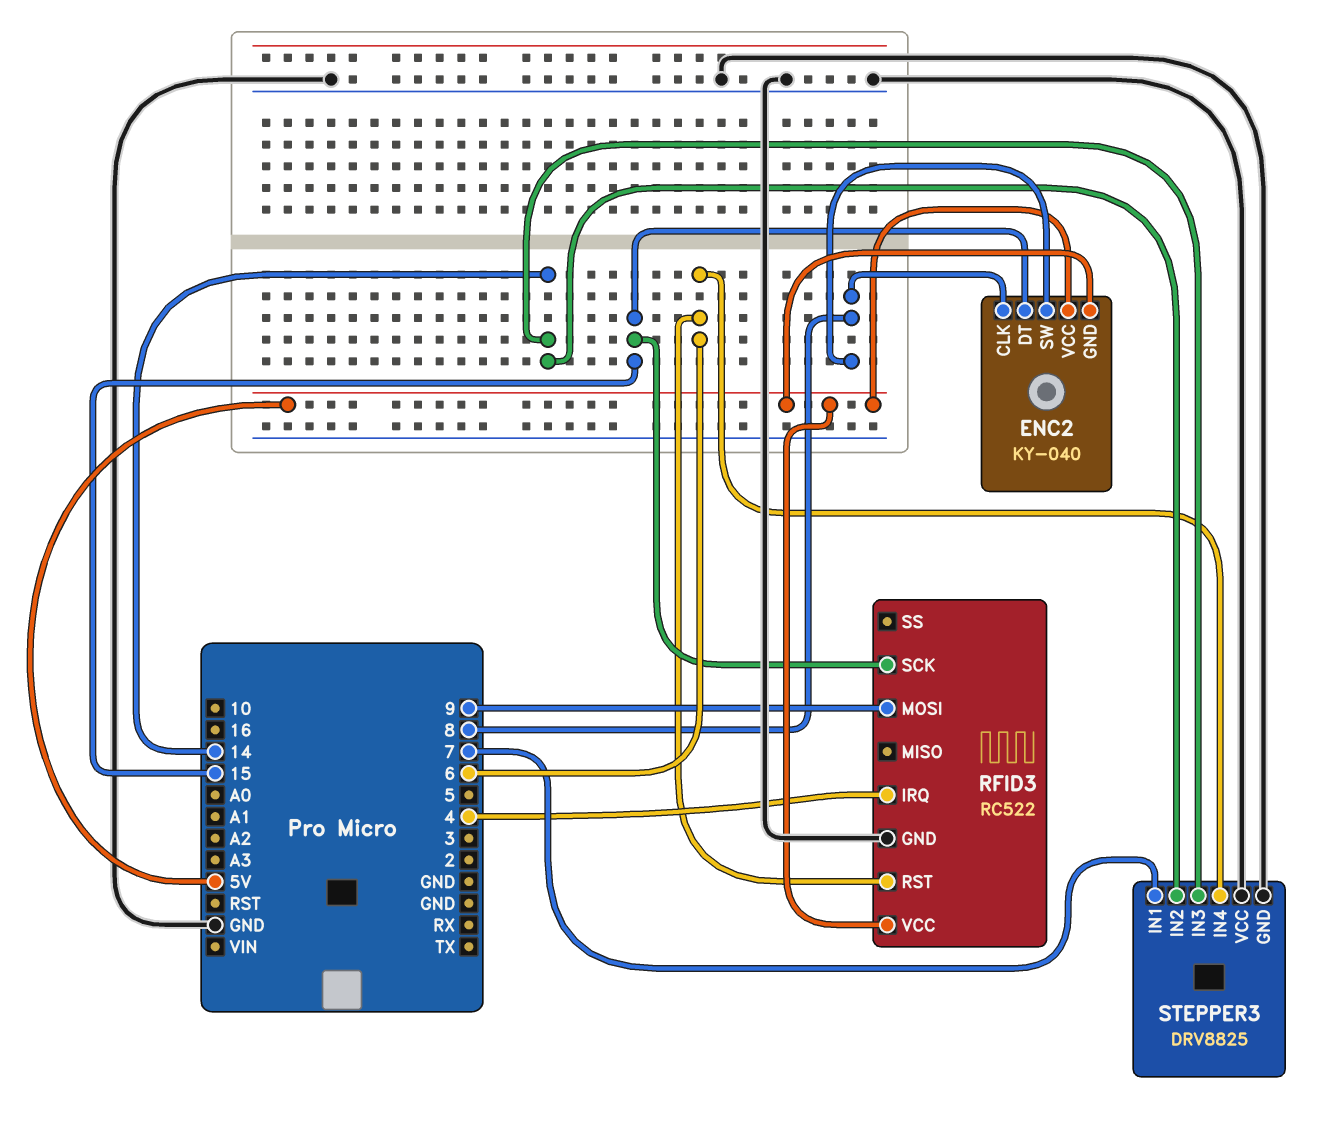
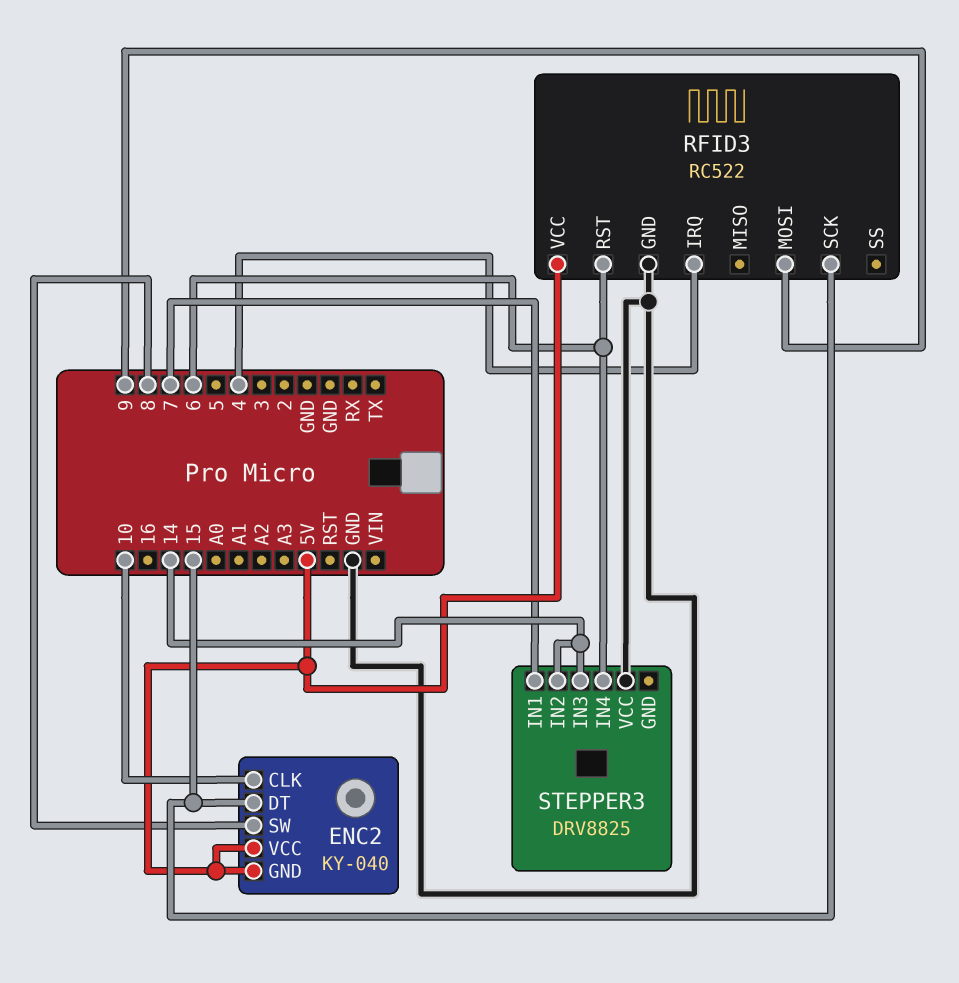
ENC2 pin CLK: 8 -> 10
STEPPER3 pin GND: GND -> none

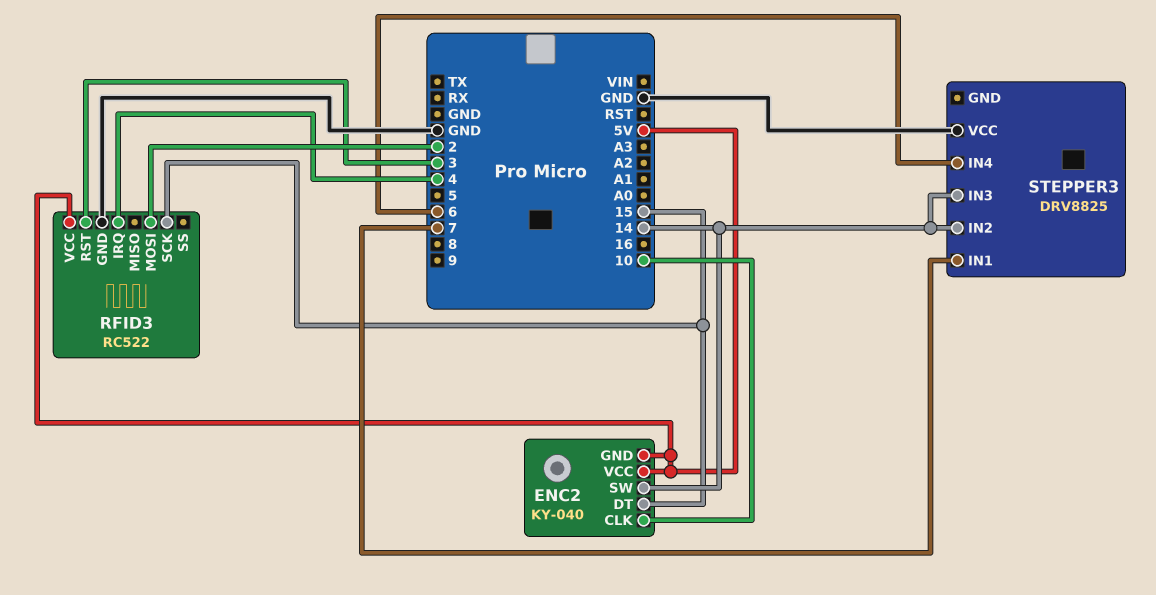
ENC2 pin SW: 8 -> 14
RFID3 pin MOSI: 9 -> 2
RFID3 pin RST: 6 -> 3

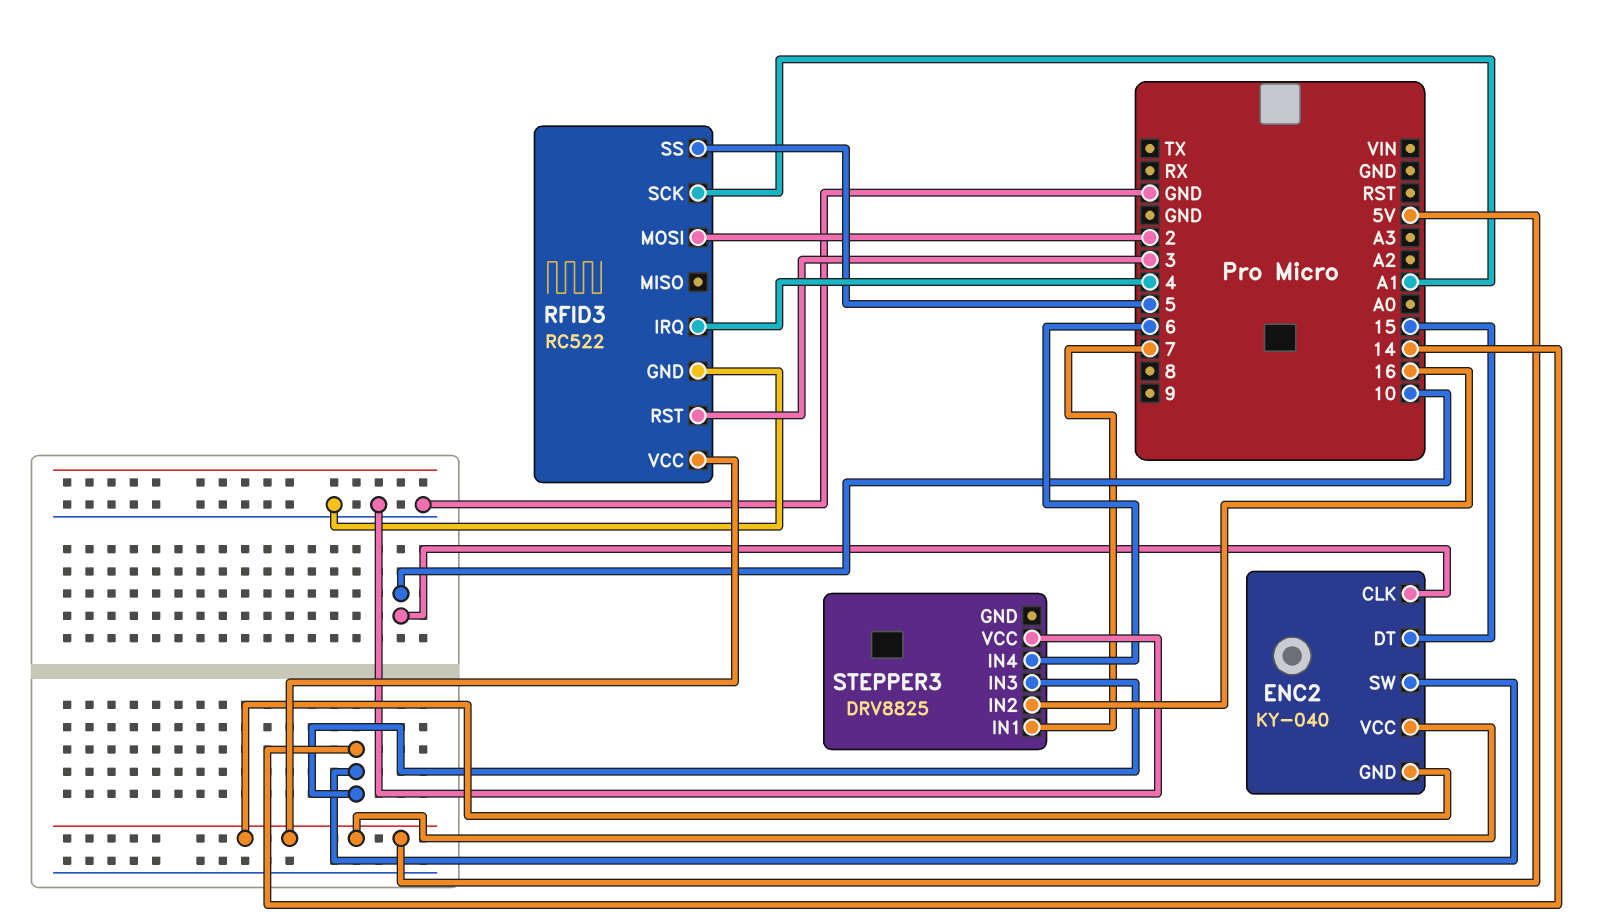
RFID3 pin SCK: 15 -> A1
RFID3 pin SS: none -> 5
STEPPER3 pin IN2: 14 -> 16

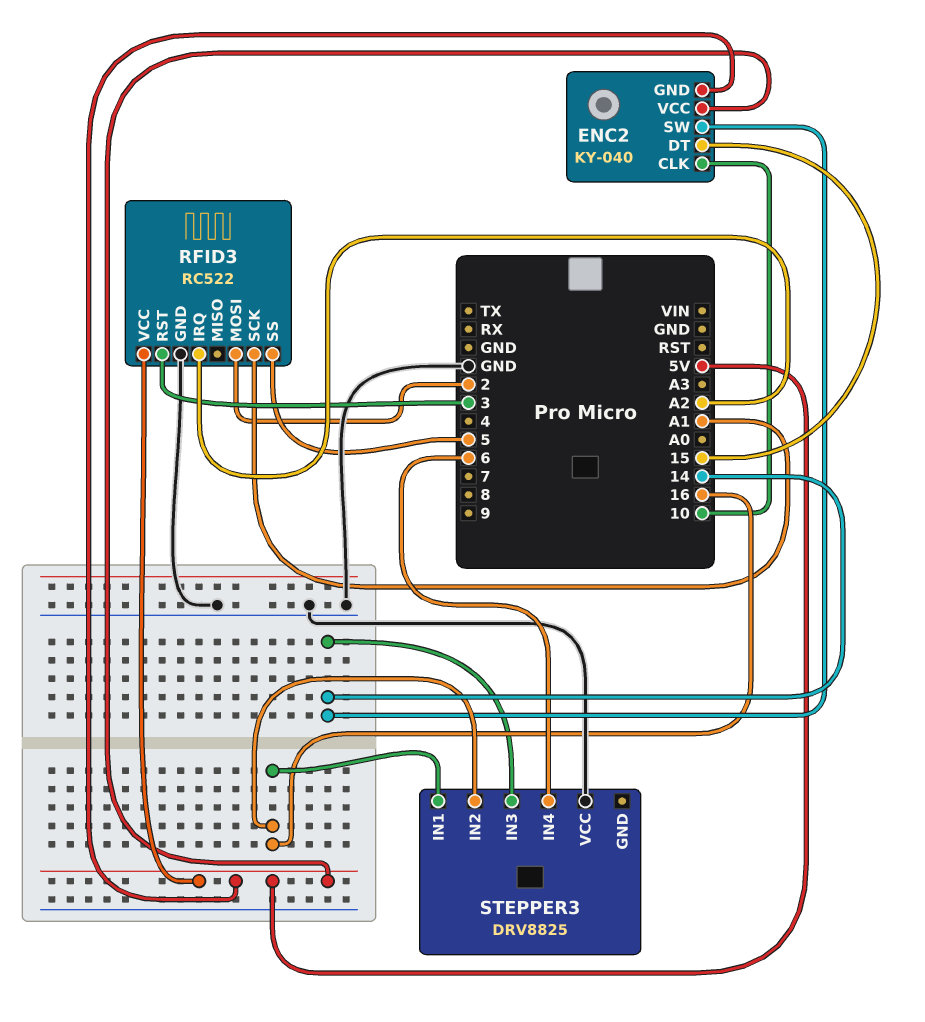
RFID3 pin IRQ: 4 -> A2
STEPPER3 pin IN1: 7 -> 16

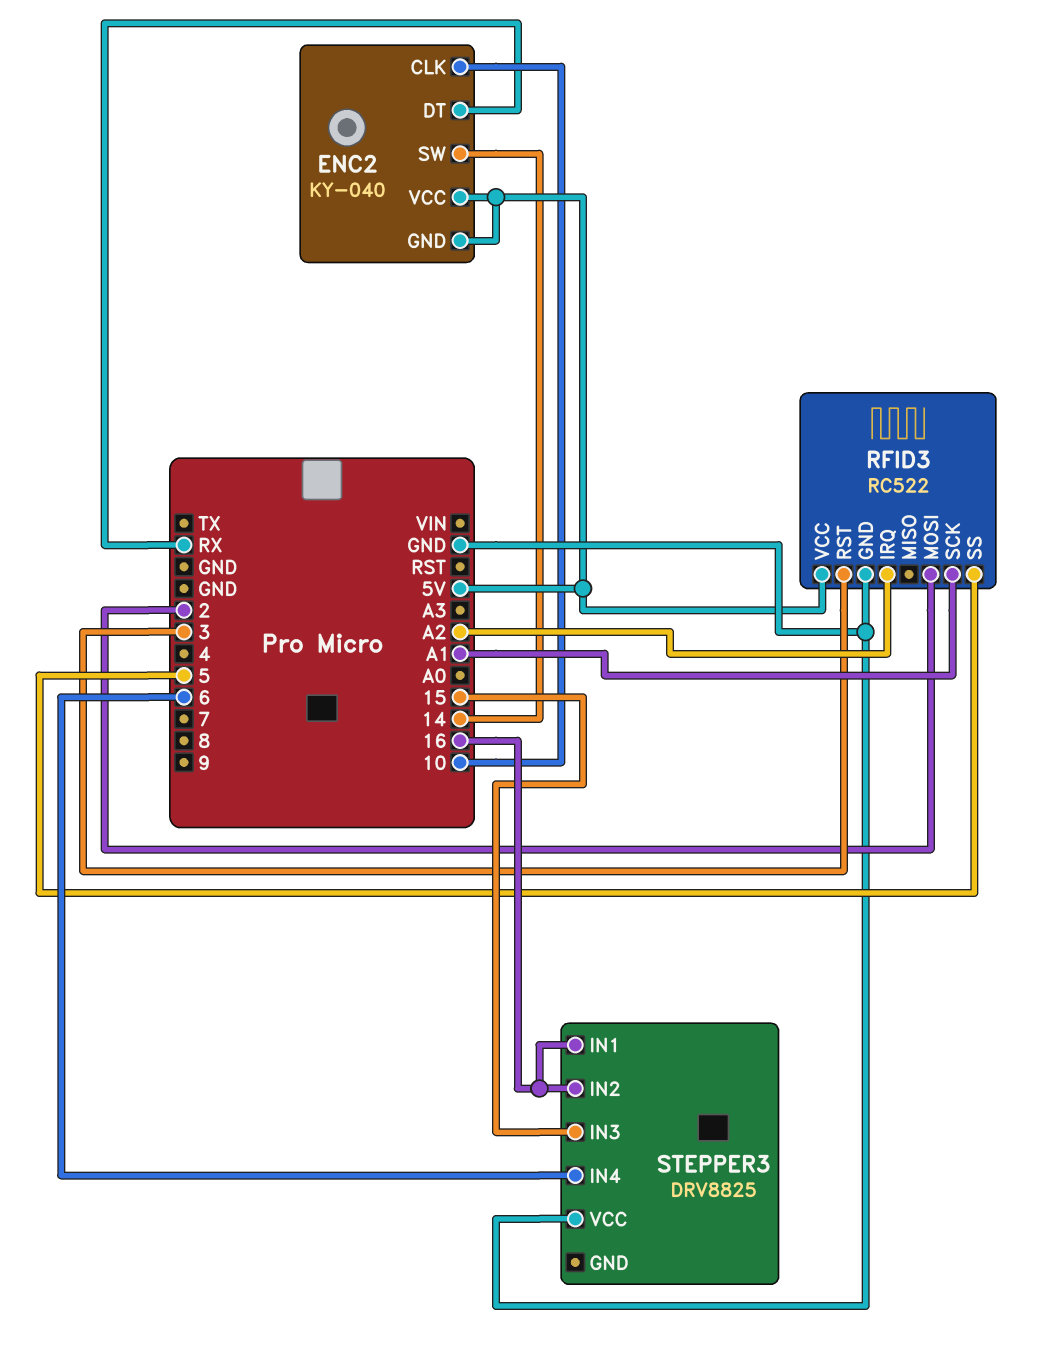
ENC2 pin DT: 15 -> RX
STEPPER3 pin IN3: 14 -> 15

